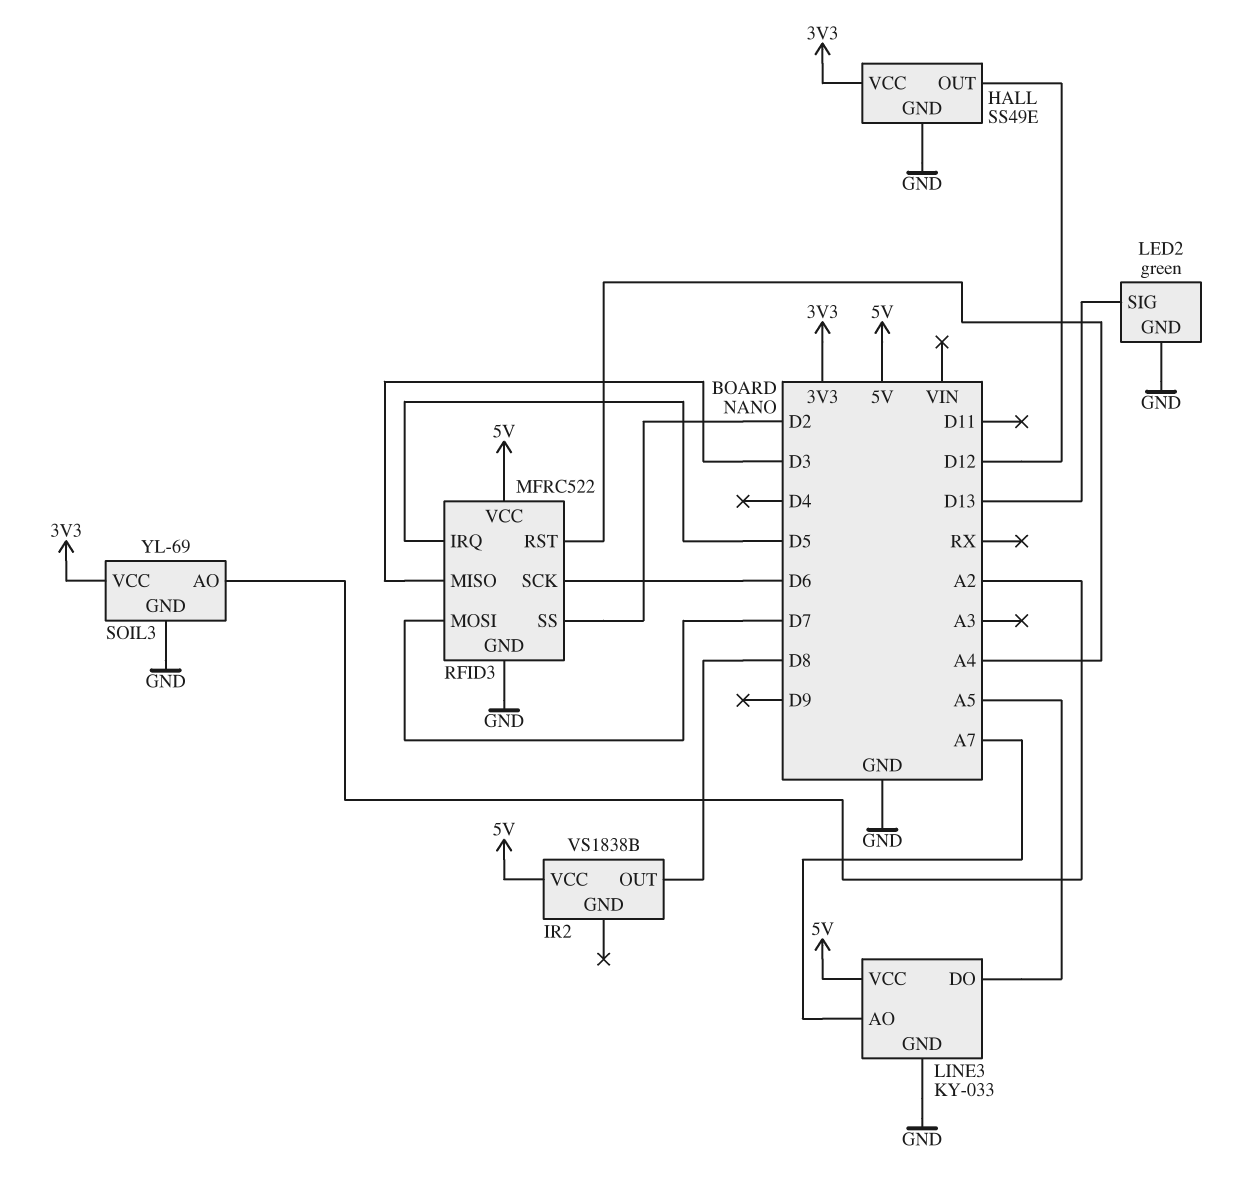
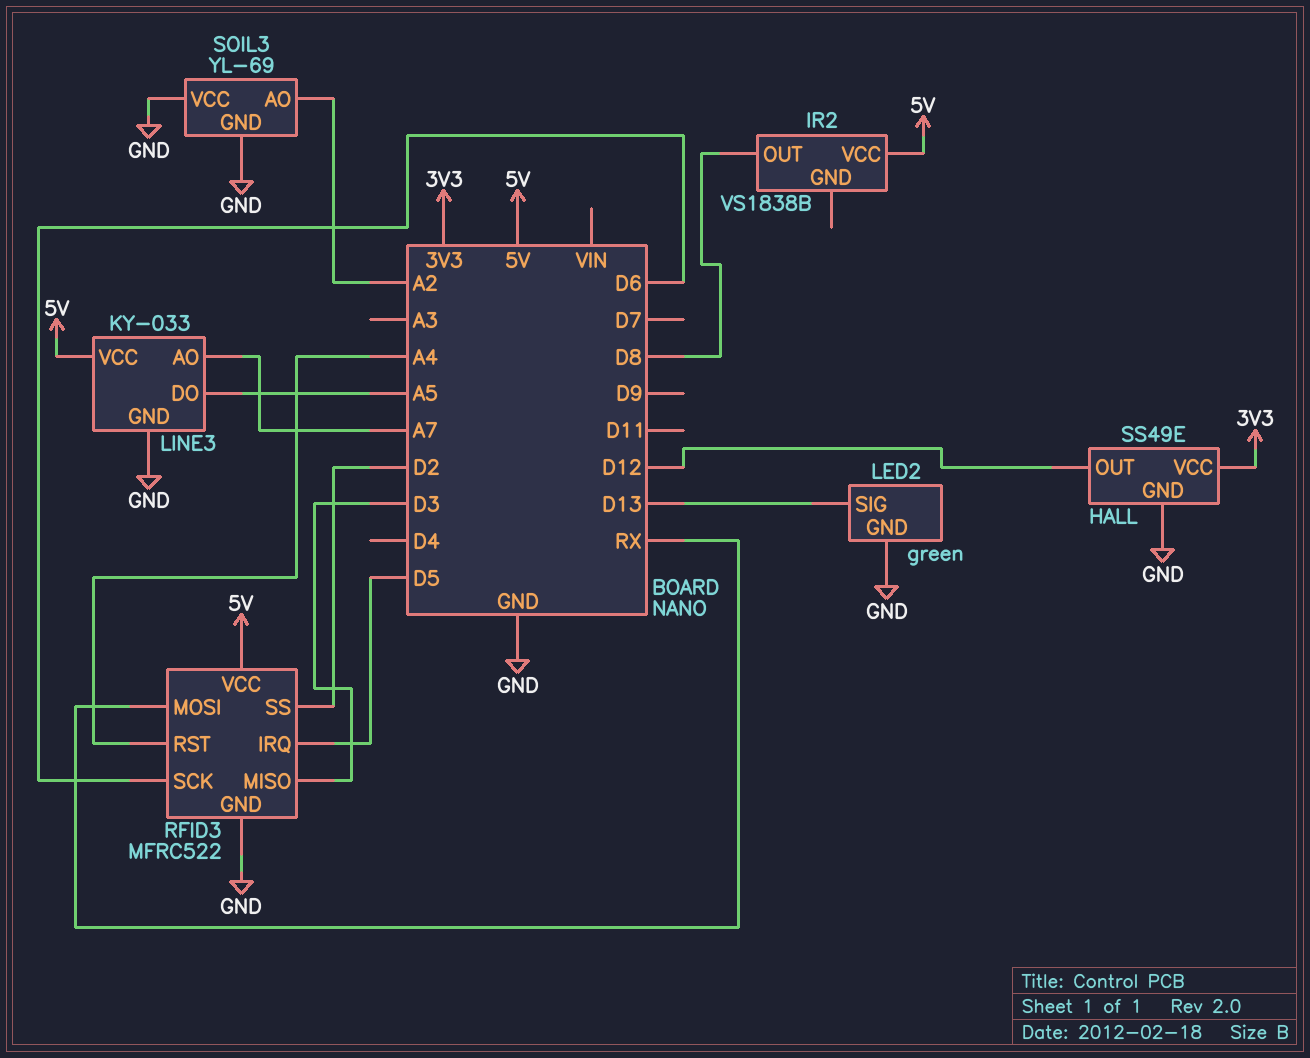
RFID3 pin MOSI: D7 -> RX
SOIL3 pin VCC: 3V3 -> GND

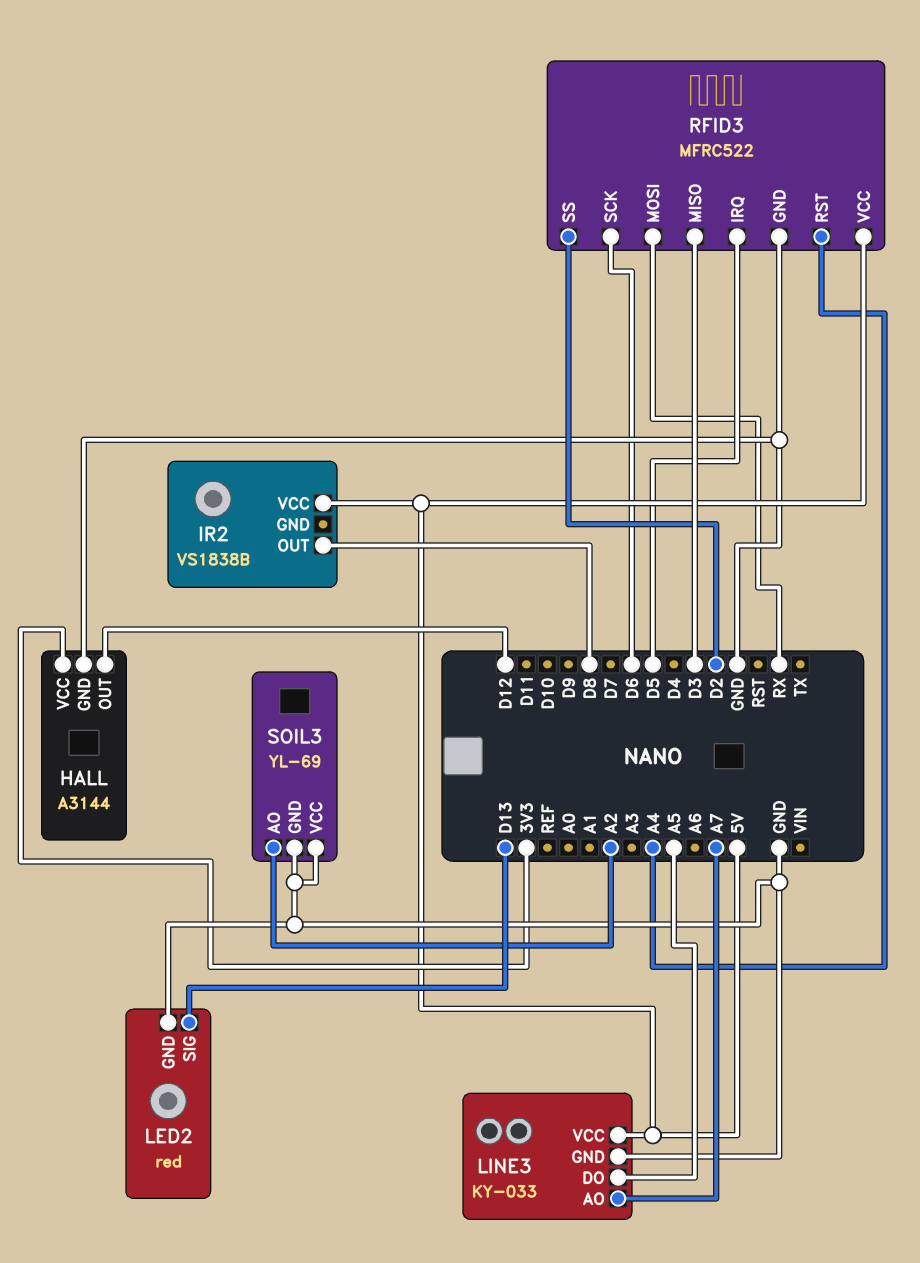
HALL: SS49E -> A3144
LED2: green -> red

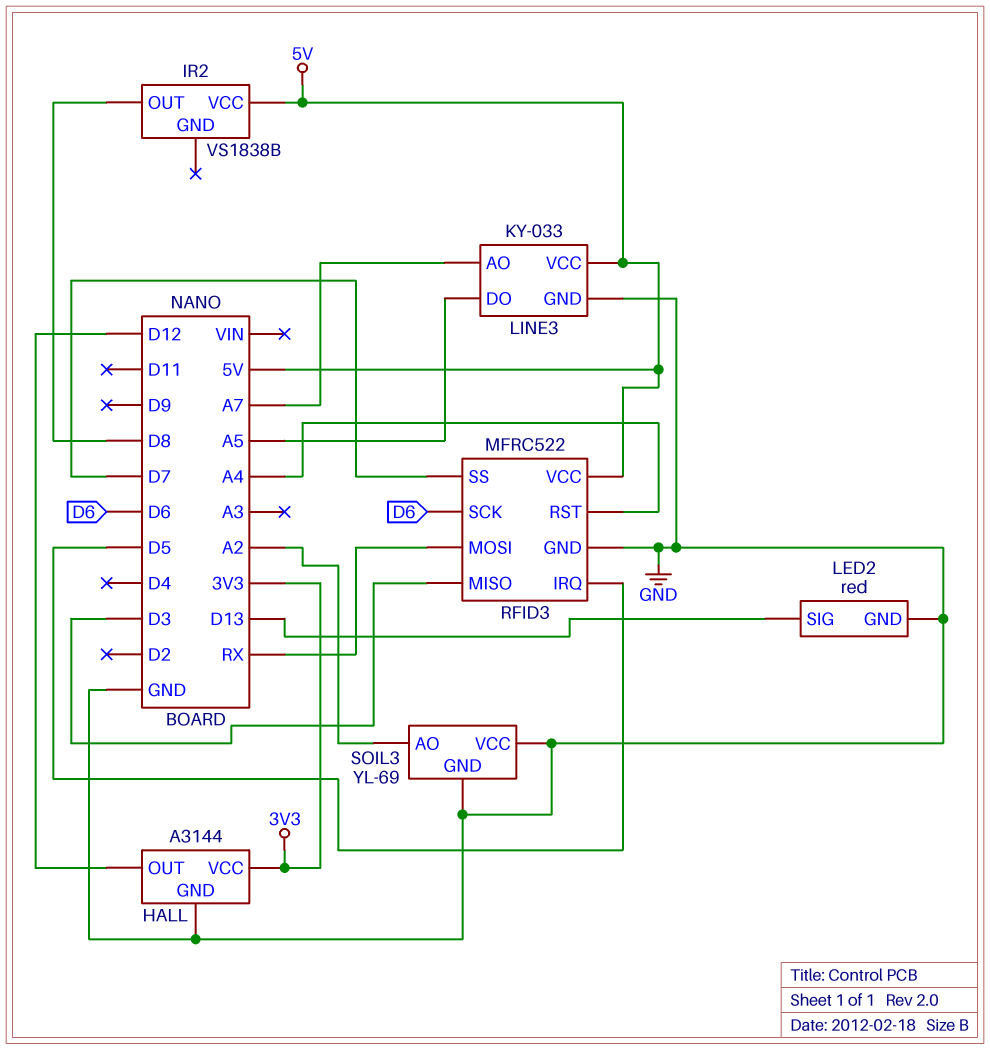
RFID3 pin SS: D2 -> D7

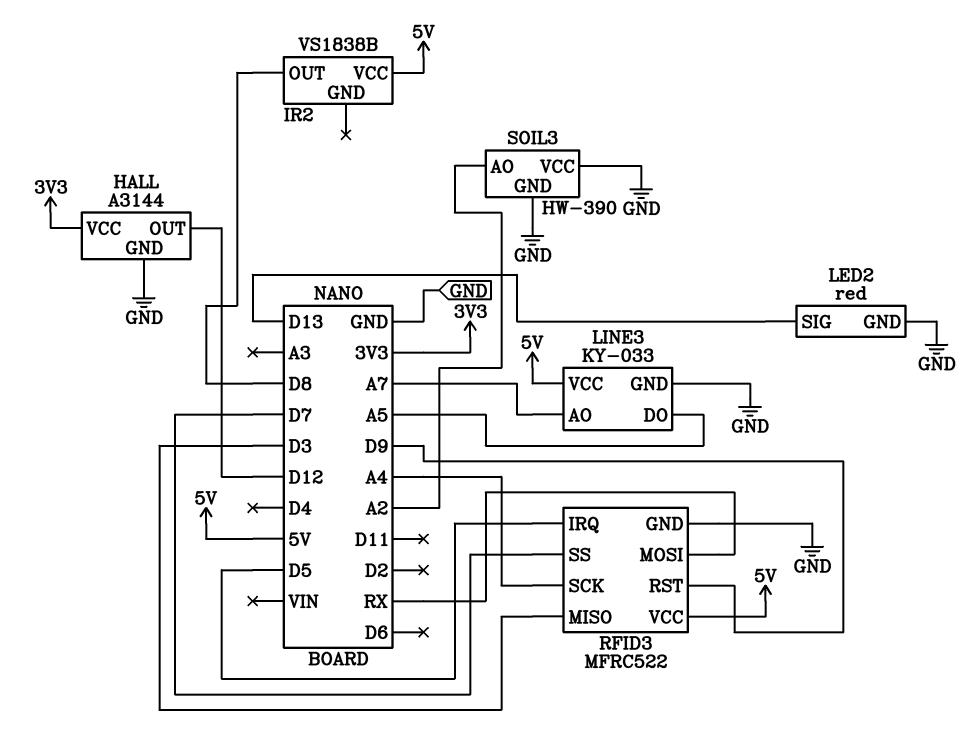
RFID3 pin RST: A4 -> D9
RFID3 pin SCK: D6 -> A4
SOIL3: YL-69 -> HW-390

